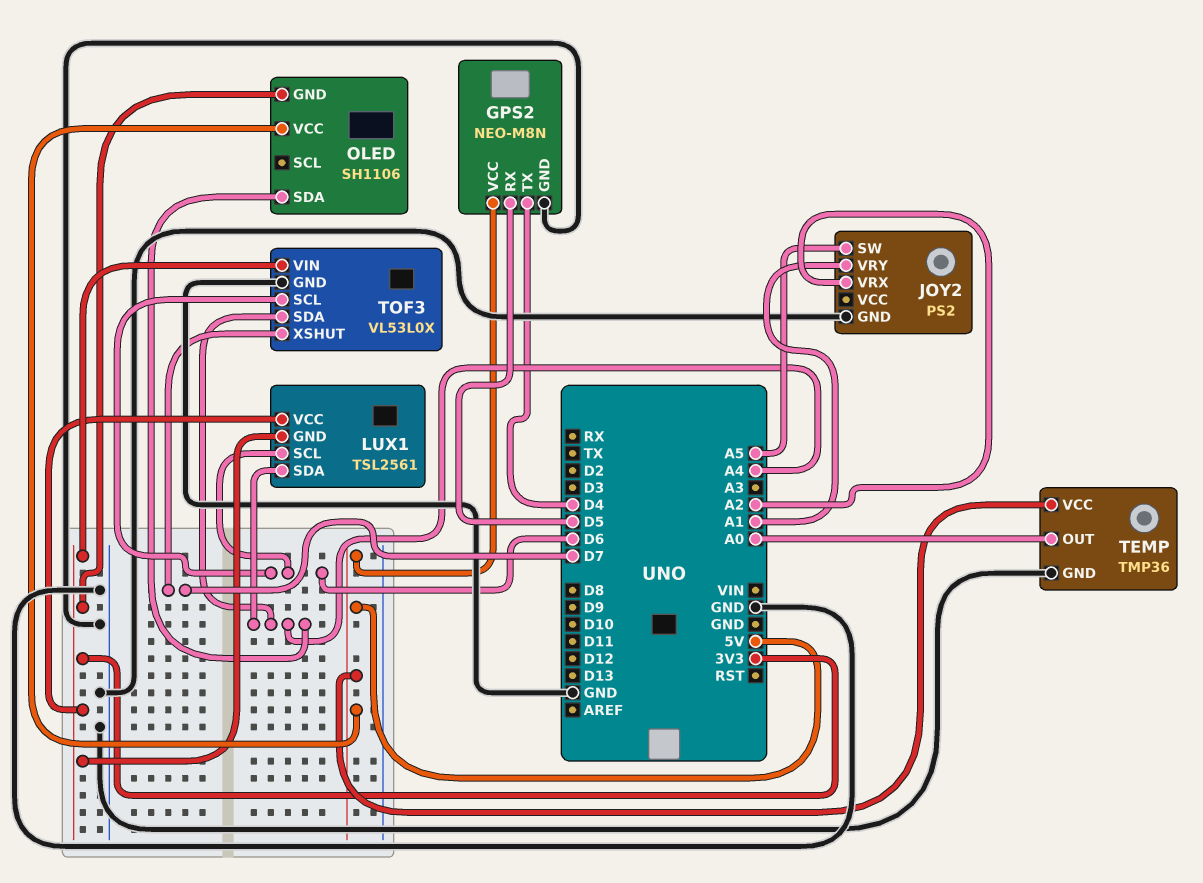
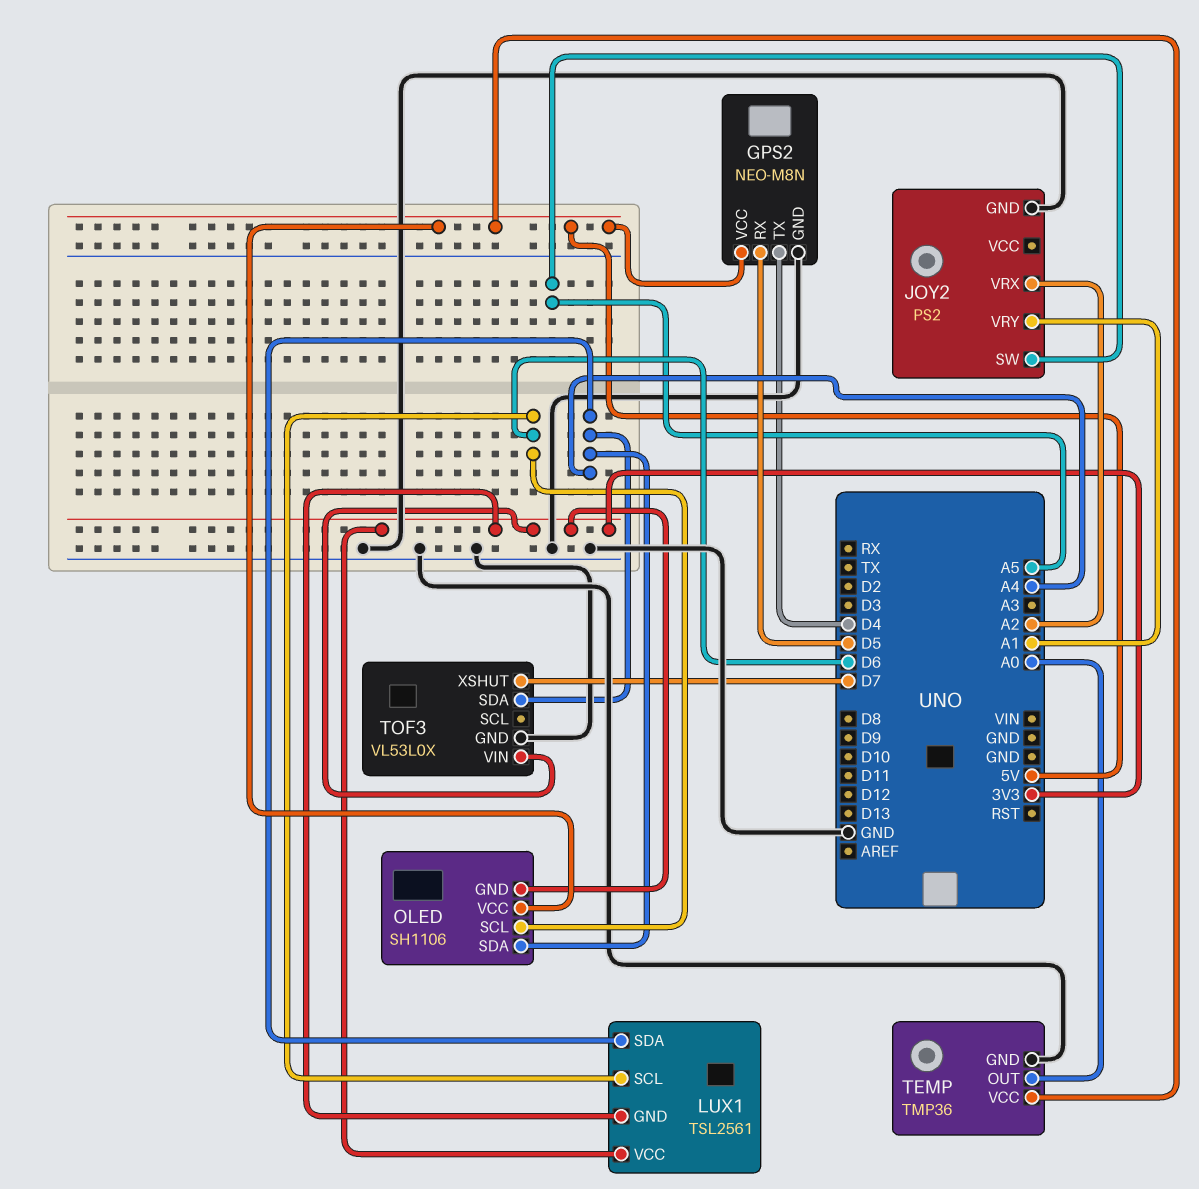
OLED pin SCL: none -> D6
TOF3 pin SCL: D6 -> none

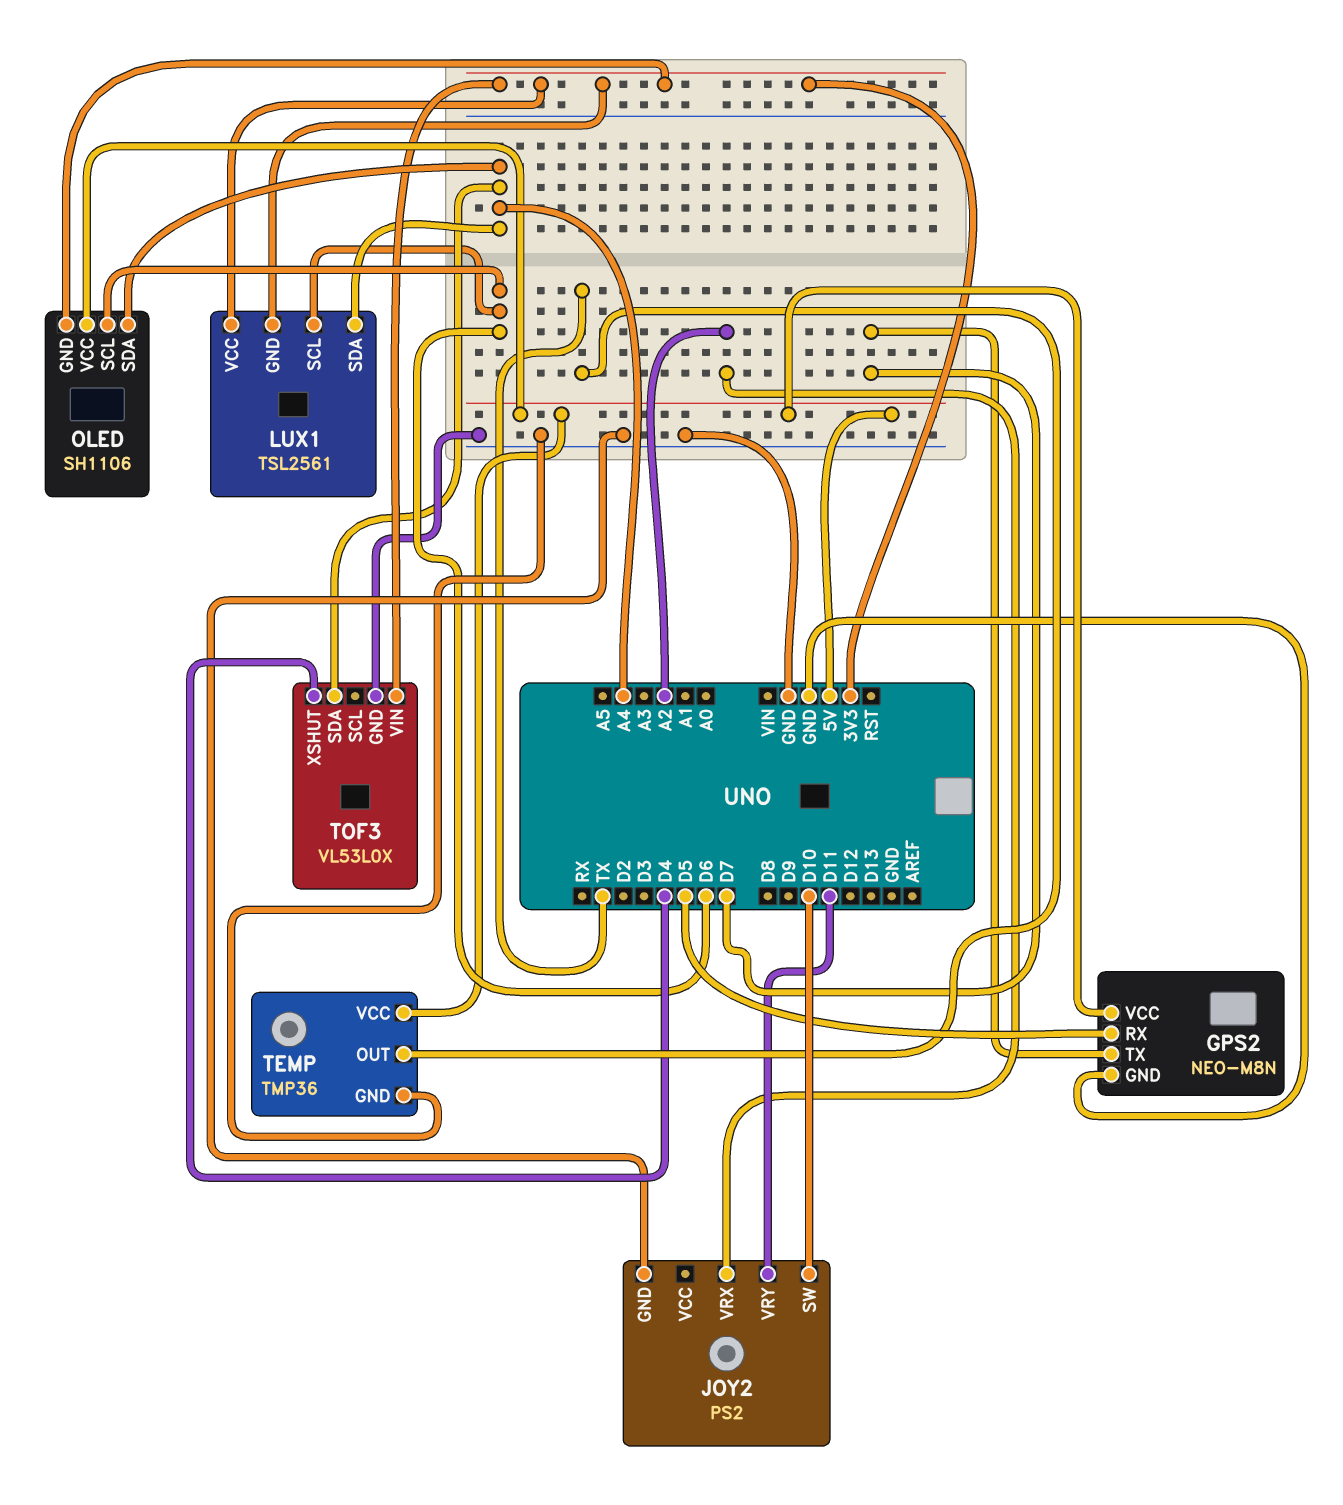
GPS2 pin TX: D4 -> D7
JOY2 pin SW: A5 -> D10
JOY2 pin VRY: A1 -> D11
TEMP pin OUT: A0 -> TX
TOF3 pin XSHUT: D7 -> D4

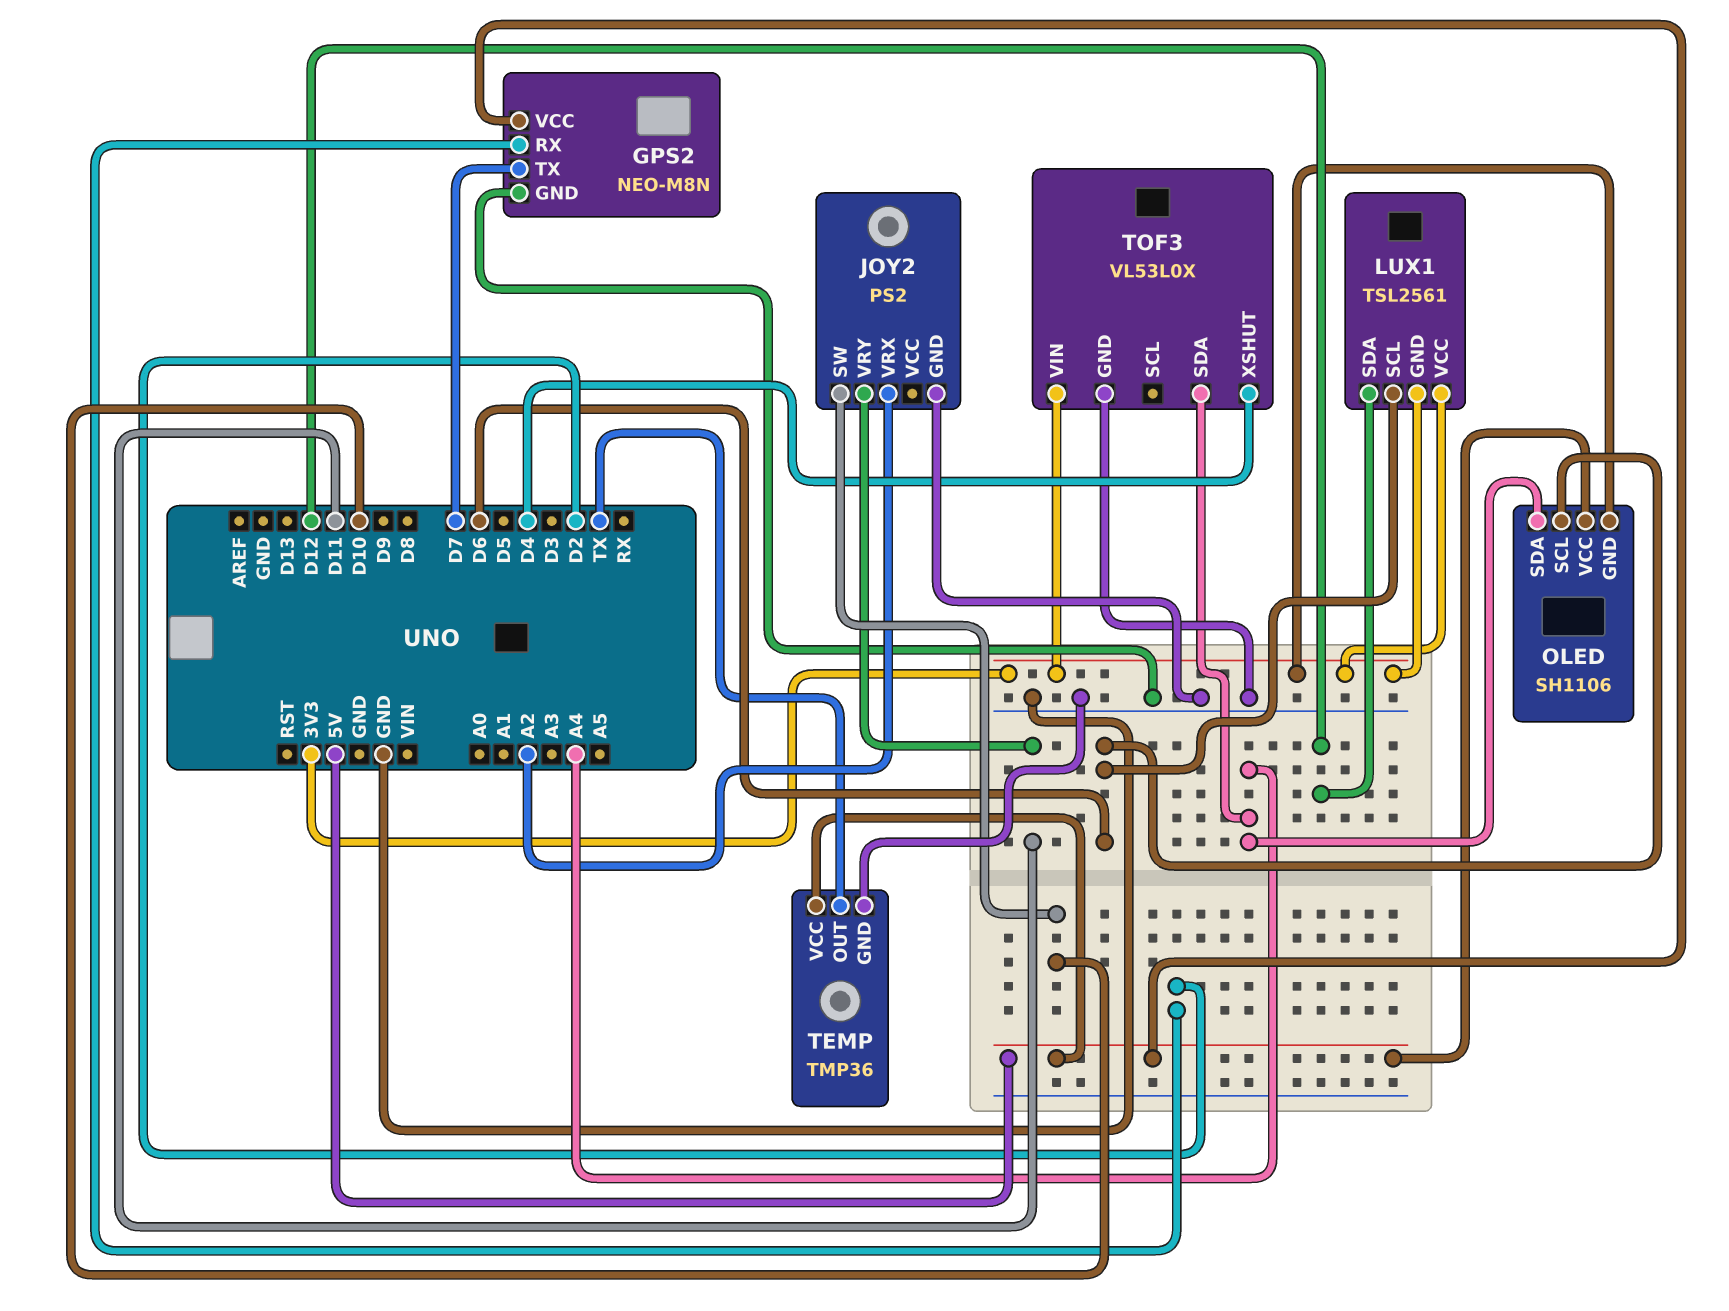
GPS2 pin RX: D5 -> D2
LUX1 pin SDA: A4 -> D12

